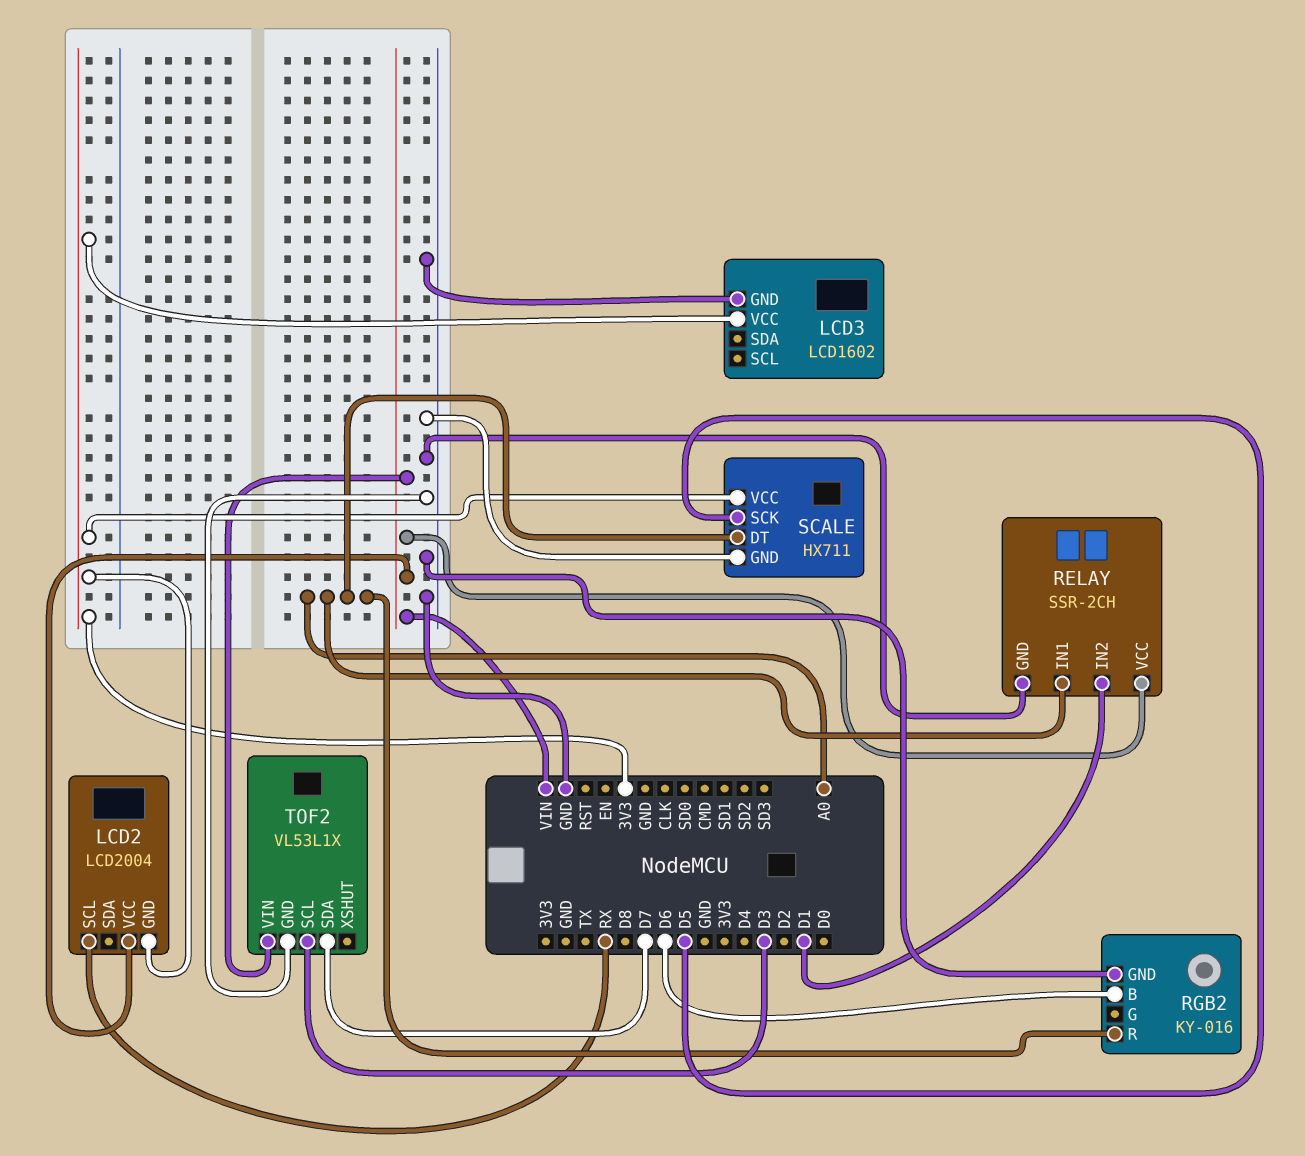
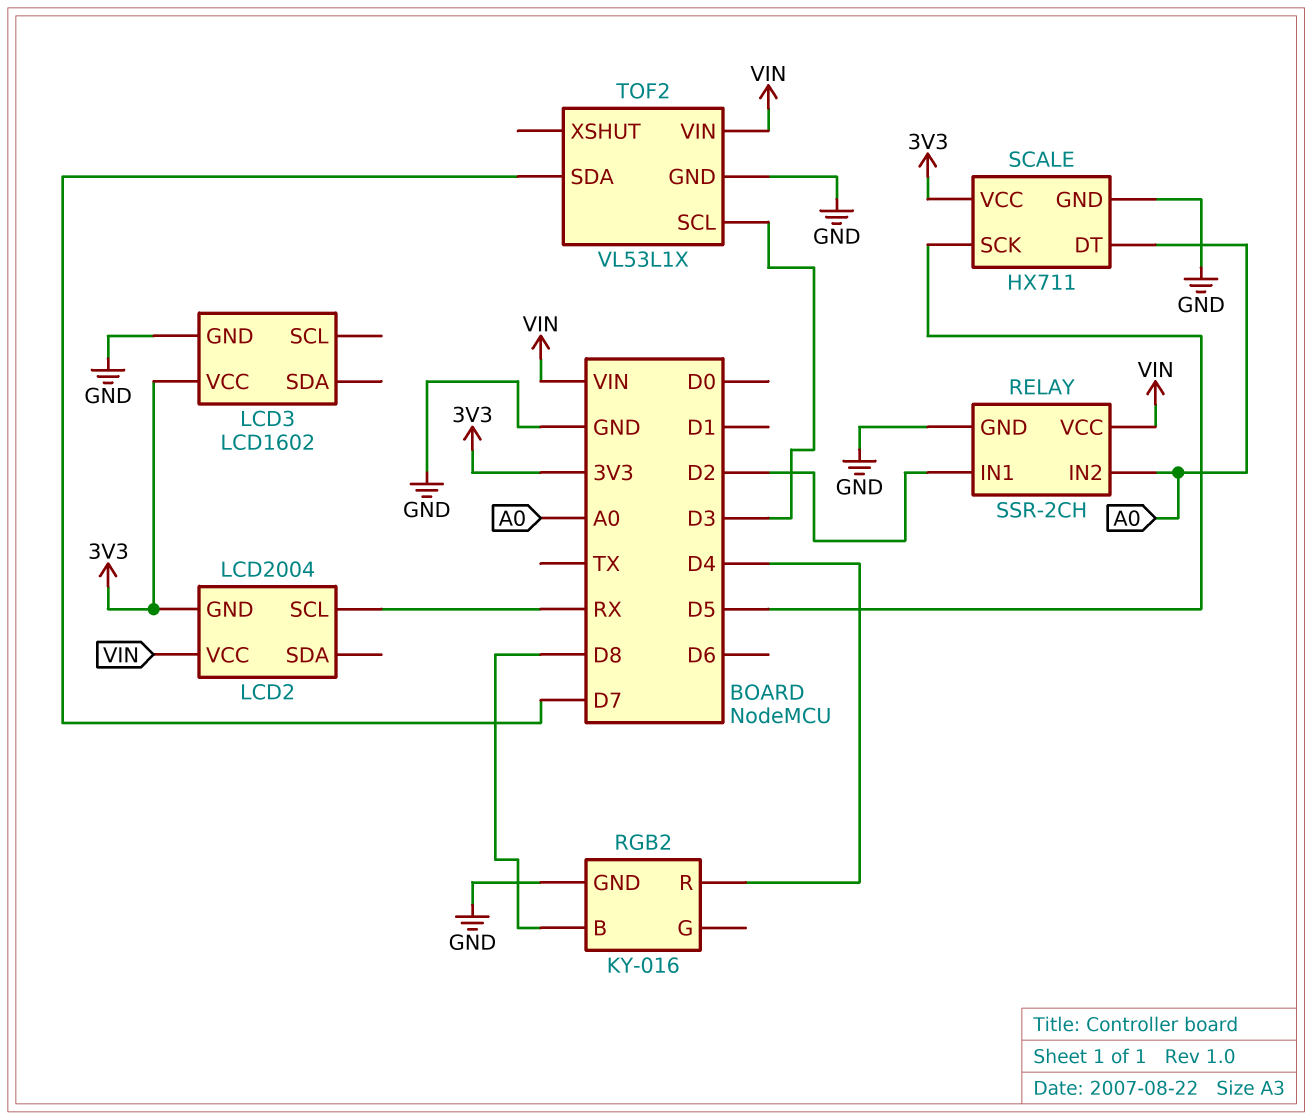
RELAY pin IN1: A0 -> D2
RELAY pin IN2: D1 -> A0
RGB2 pin B: D6 -> D8
RGB2 pin R: A0 -> D4

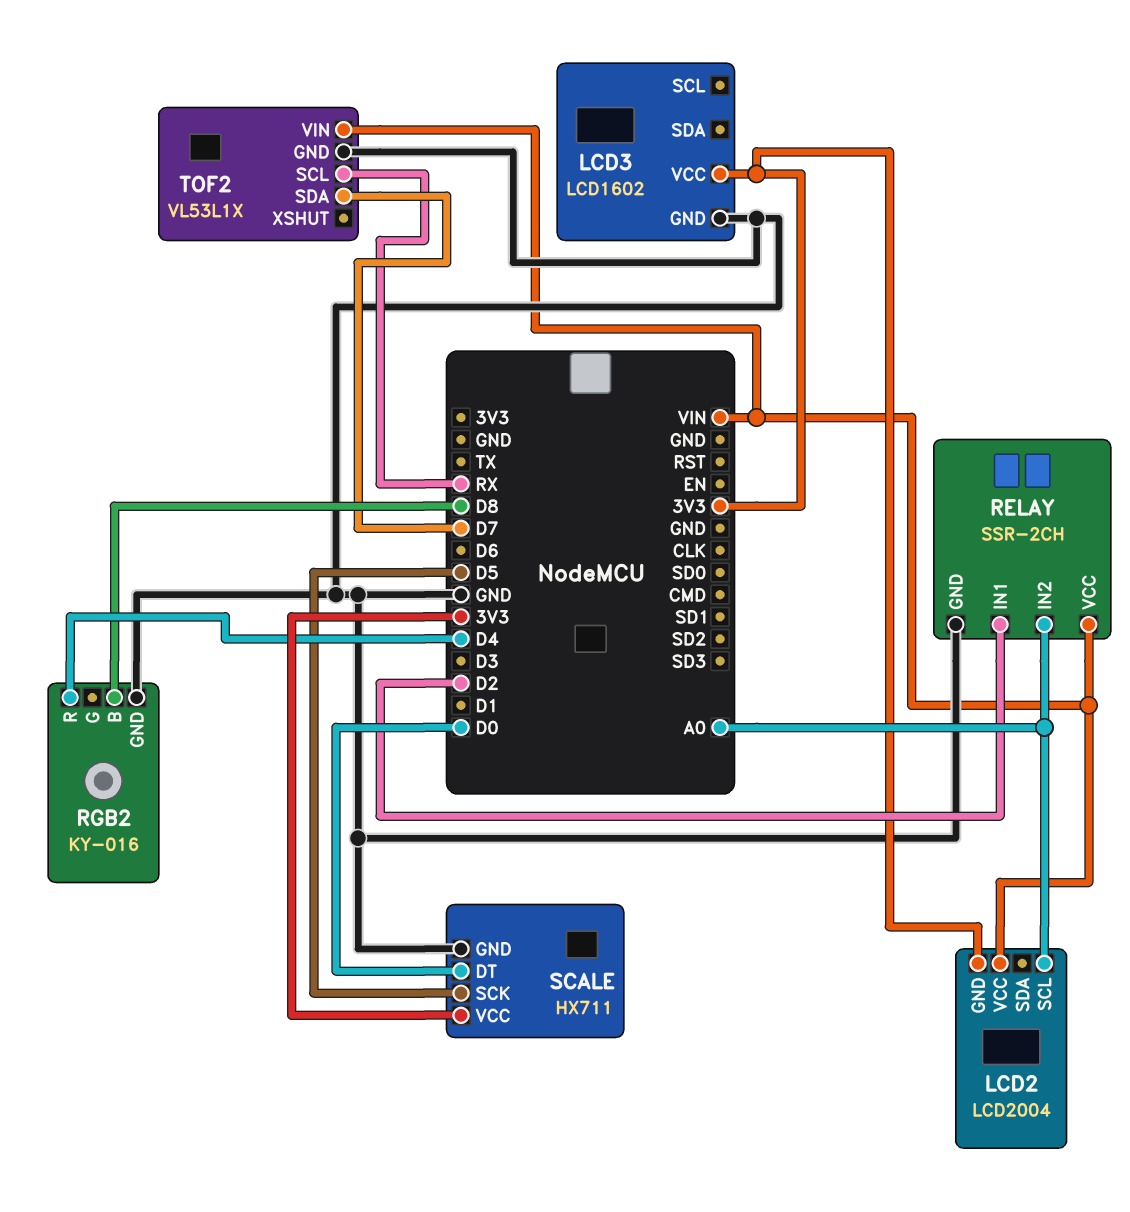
LCD2 pin SCL: RX -> A0
SCALE pin DT: A0 -> D0
TOF2 pin SCL: D3 -> RX

